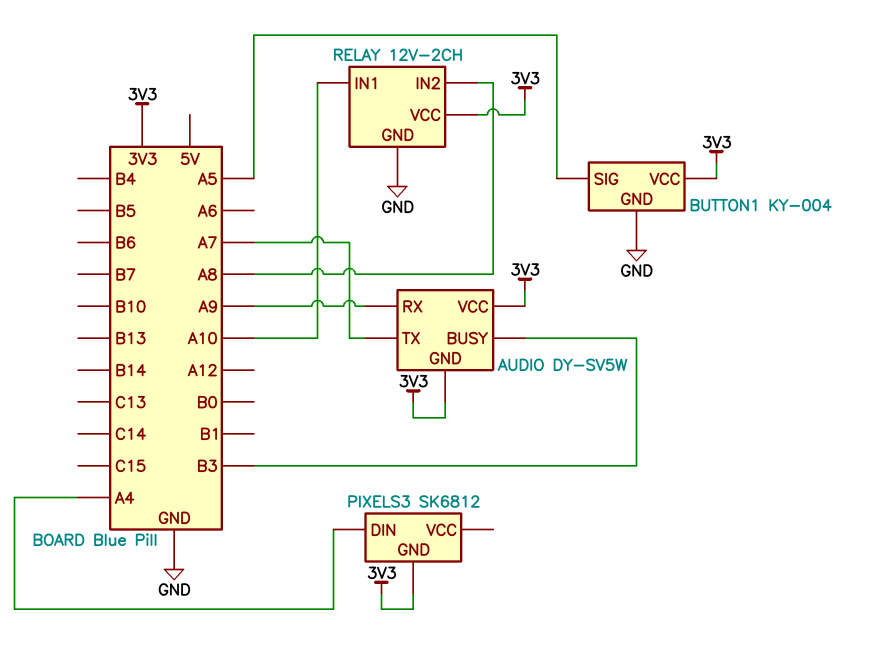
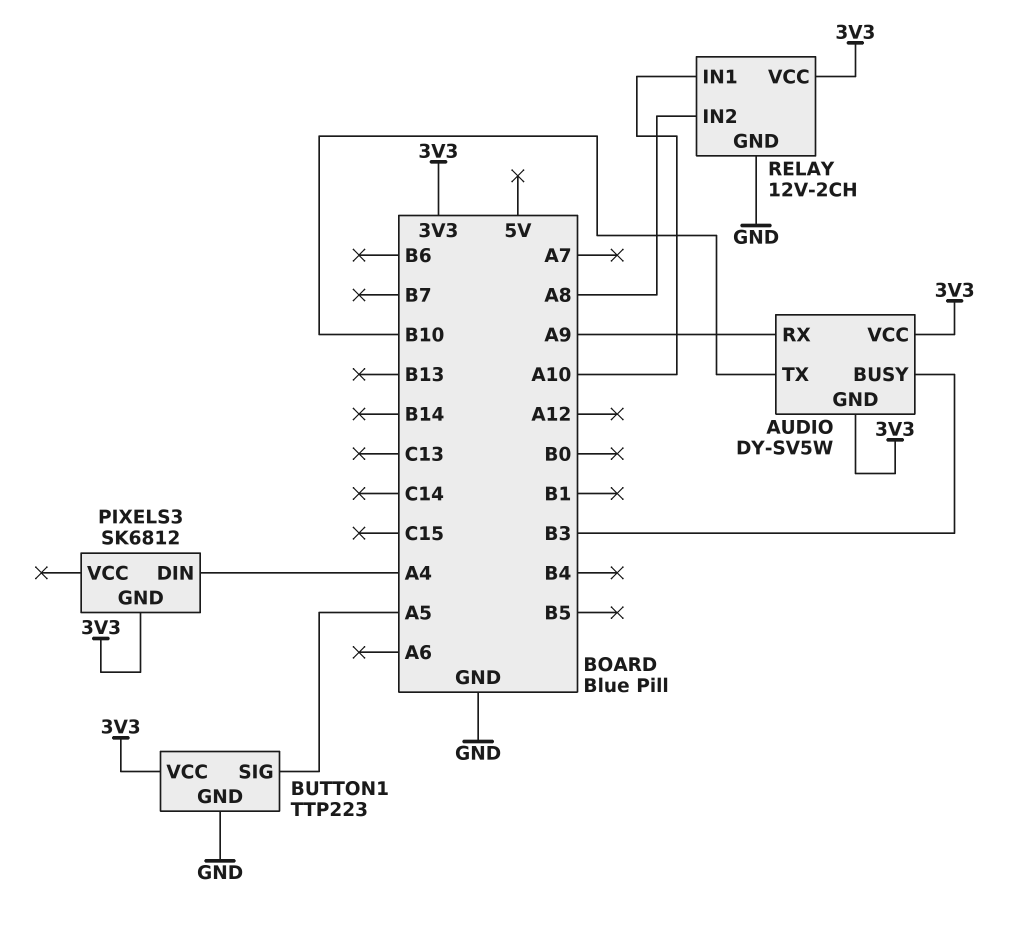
AUDIO pin TX: A7 -> B10
BUTTON1: KY-004 -> TTP223

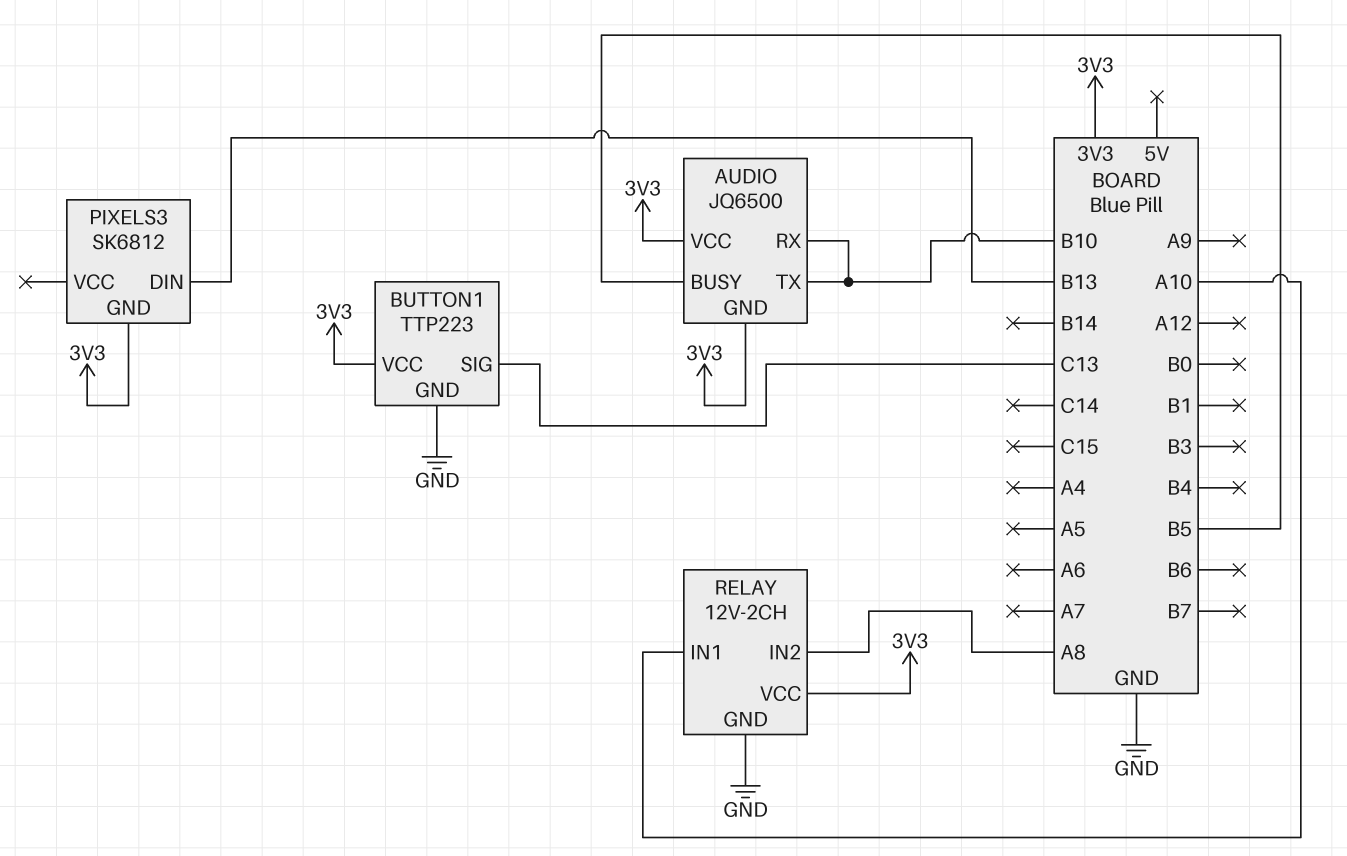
AUDIO: DY-SV5W -> JQ6500
AUDIO pin BUSY: B3 -> B5
AUDIO pin RX: A9 -> B10
BUTTON1 pin SIG: A5 -> C13
PIXELS3 pin DIN: A4 -> B13

